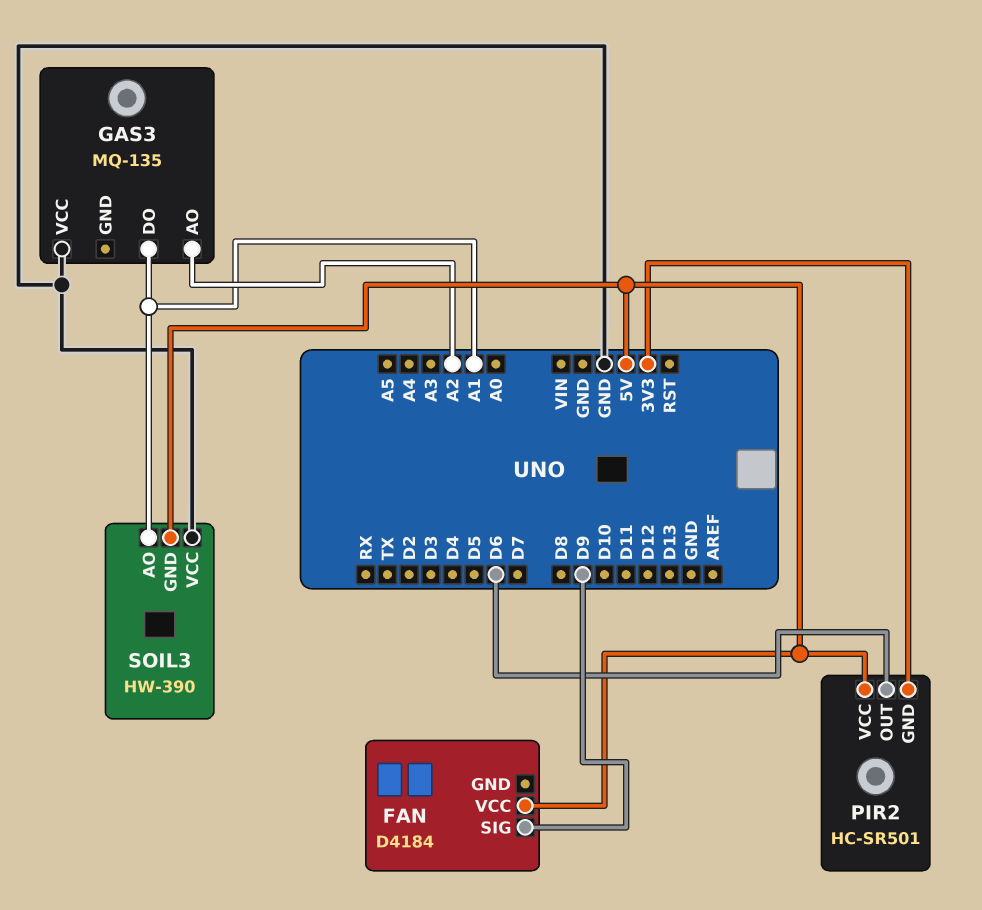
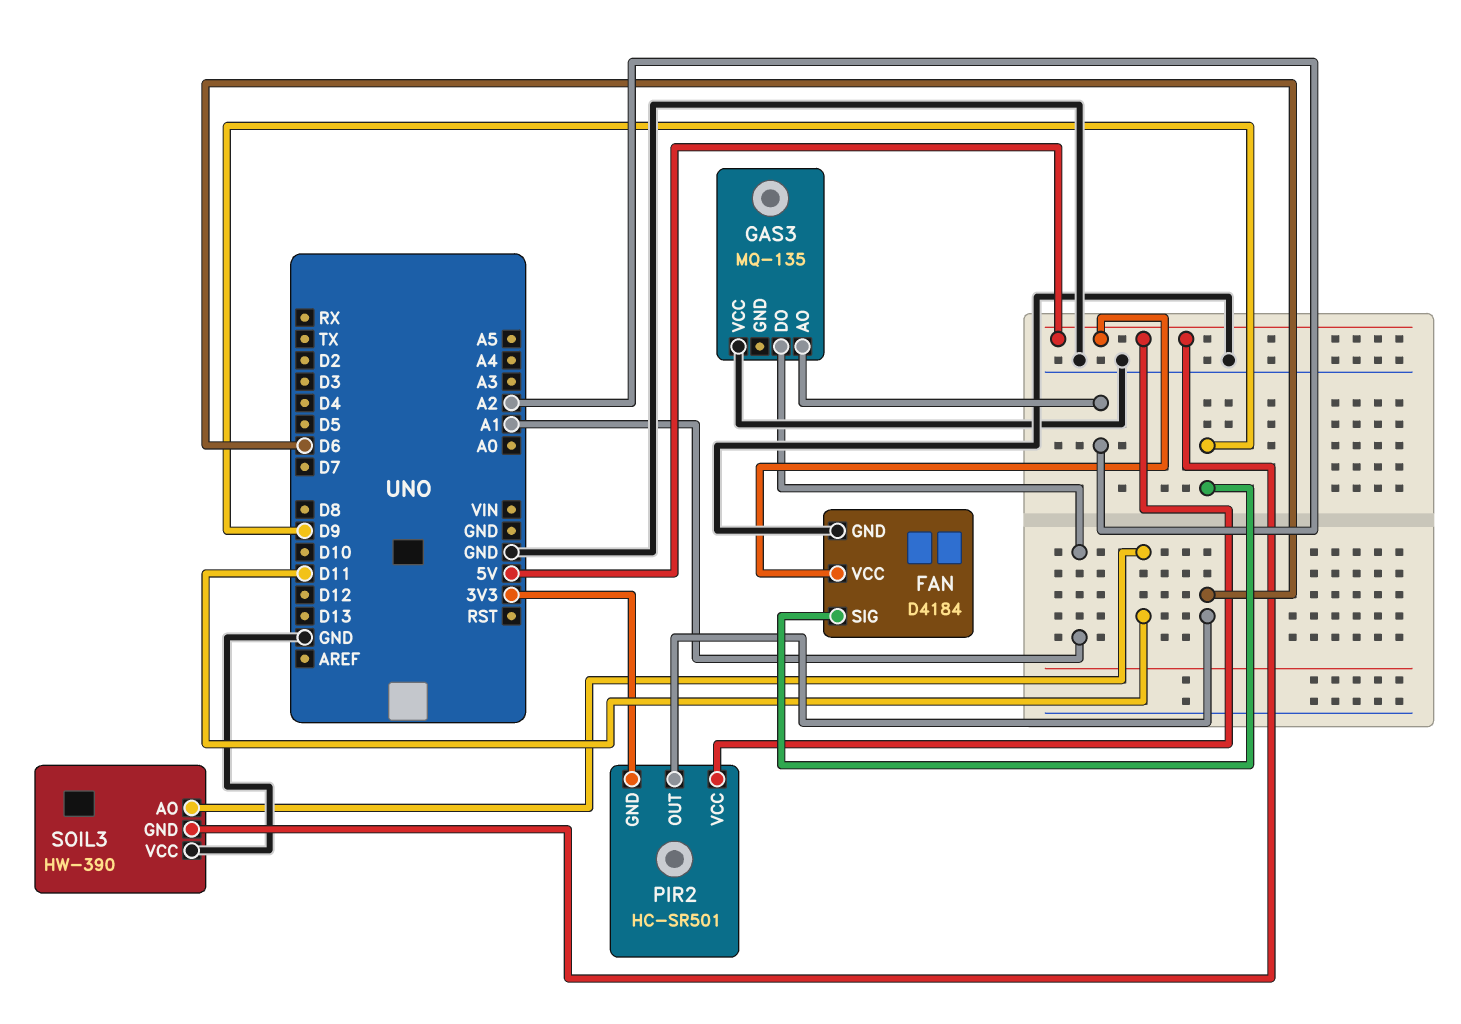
FAN pin GND: none -> GND
SOIL3 pin AO: A1 -> D11

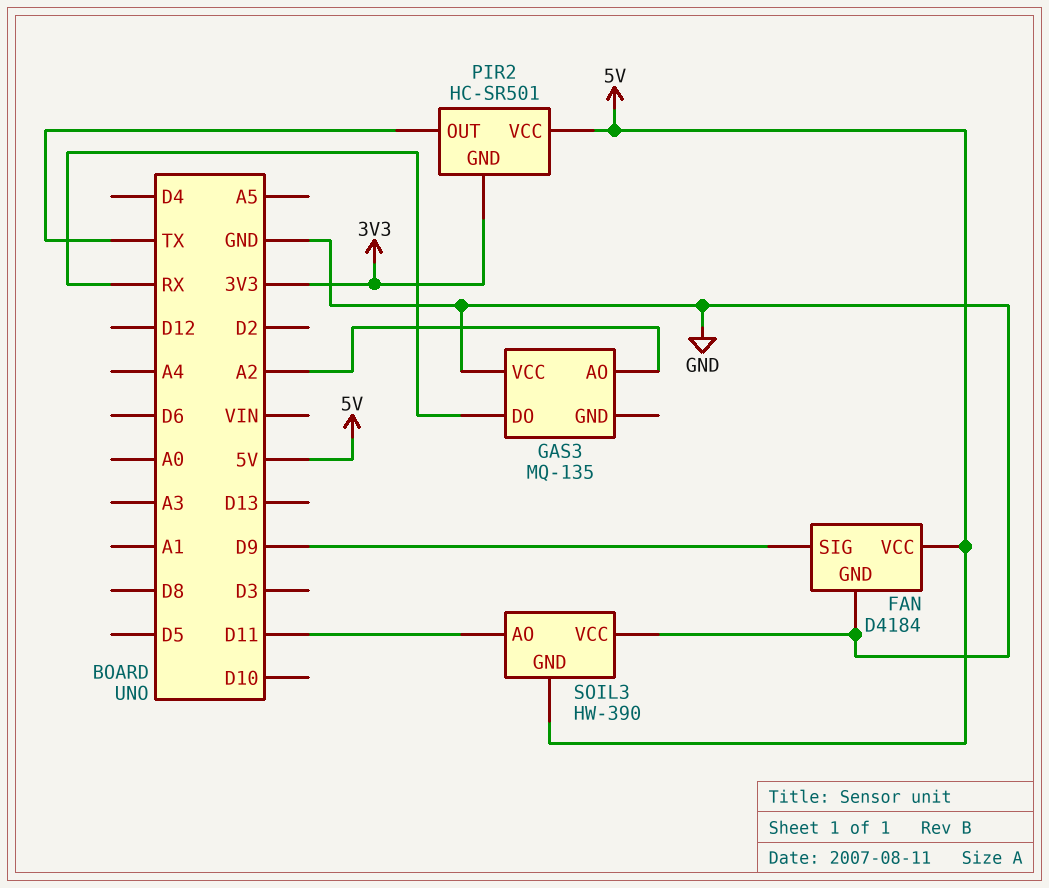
GAS3 pin DO: A1 -> RX
PIR2 pin OUT: D6 -> TX

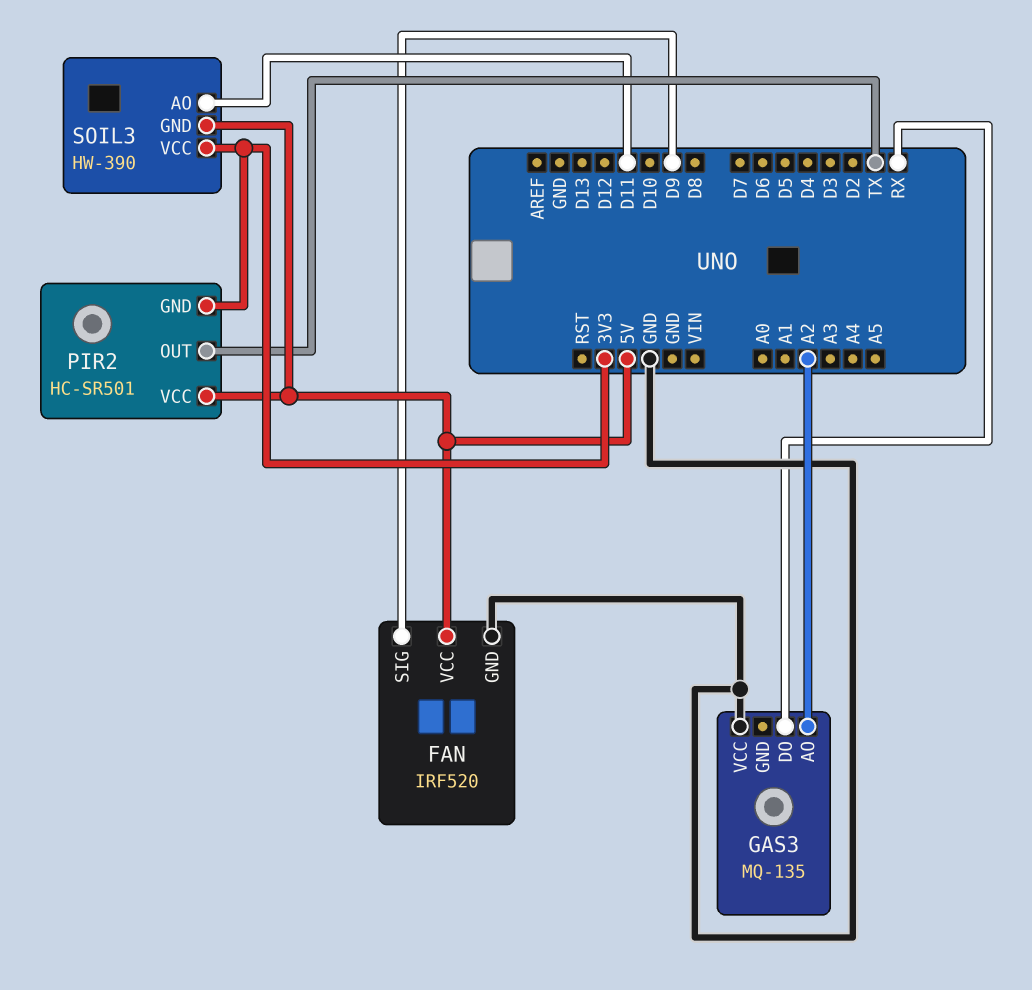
FAN: D4184 -> IRF520
SOIL3 pin VCC: GND -> 3V3

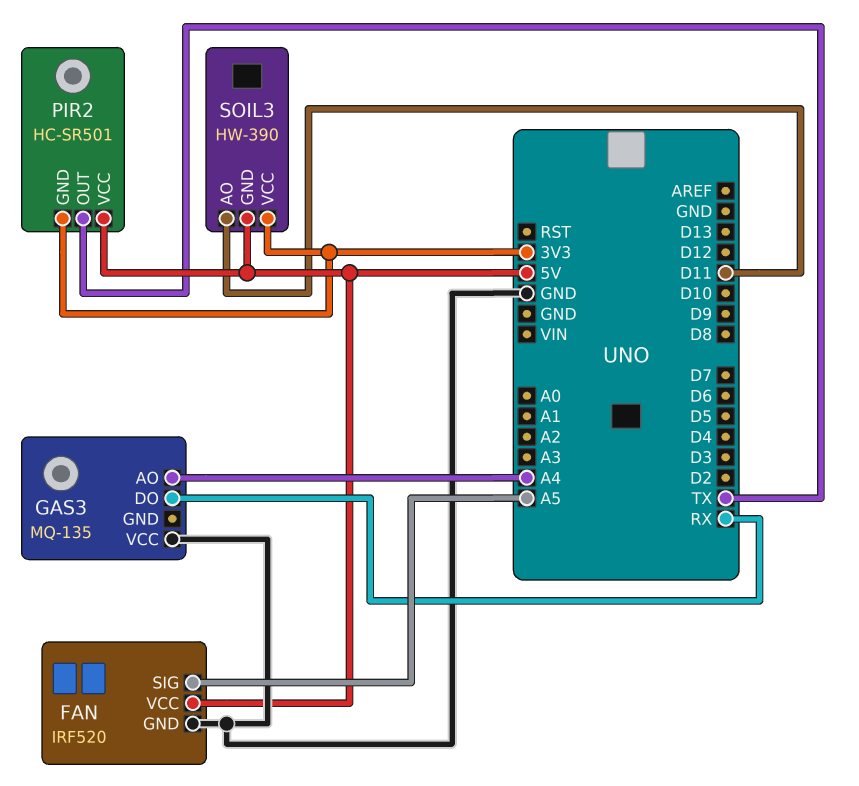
FAN pin SIG: D9 -> A5
GAS3 pin AO: A2 -> A4

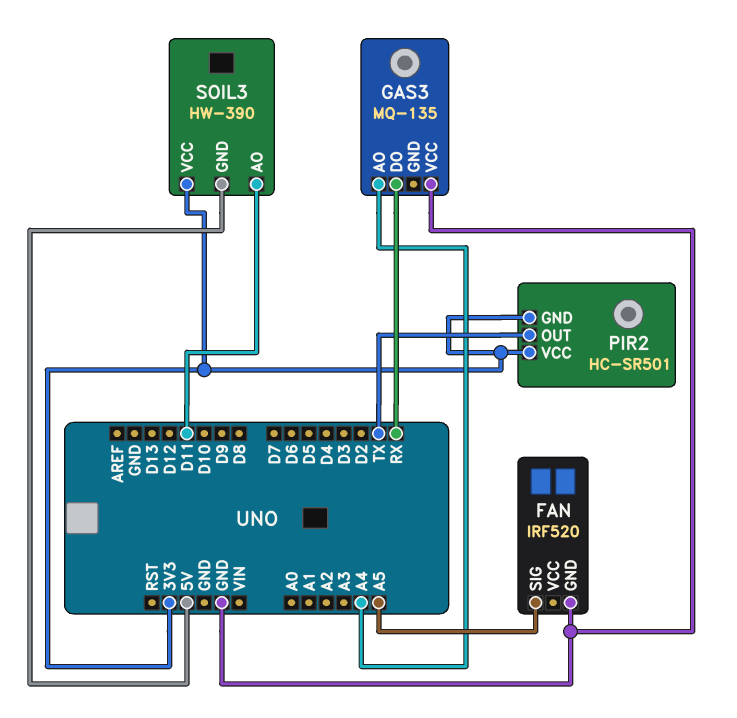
FAN pin VCC: 5V -> none
PIR2 pin VCC: 5V -> 3V3

